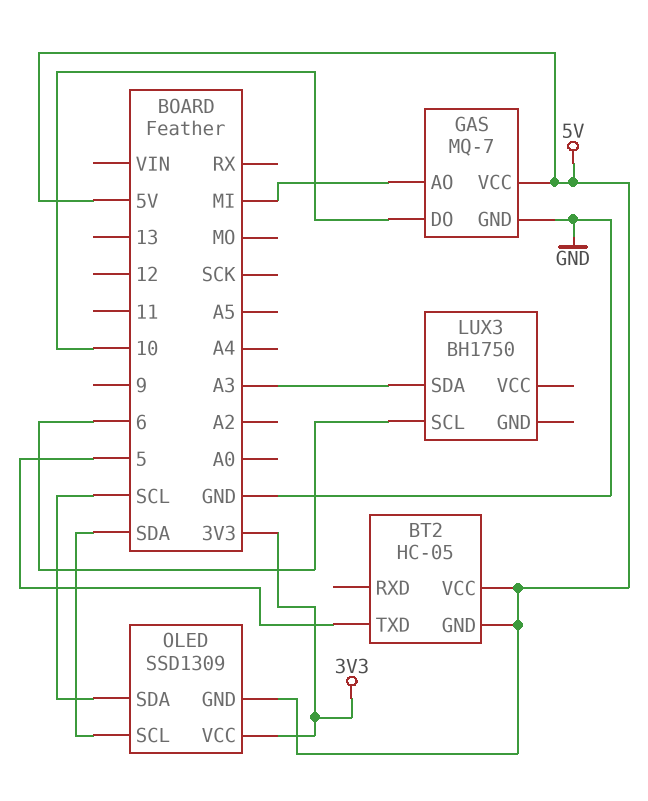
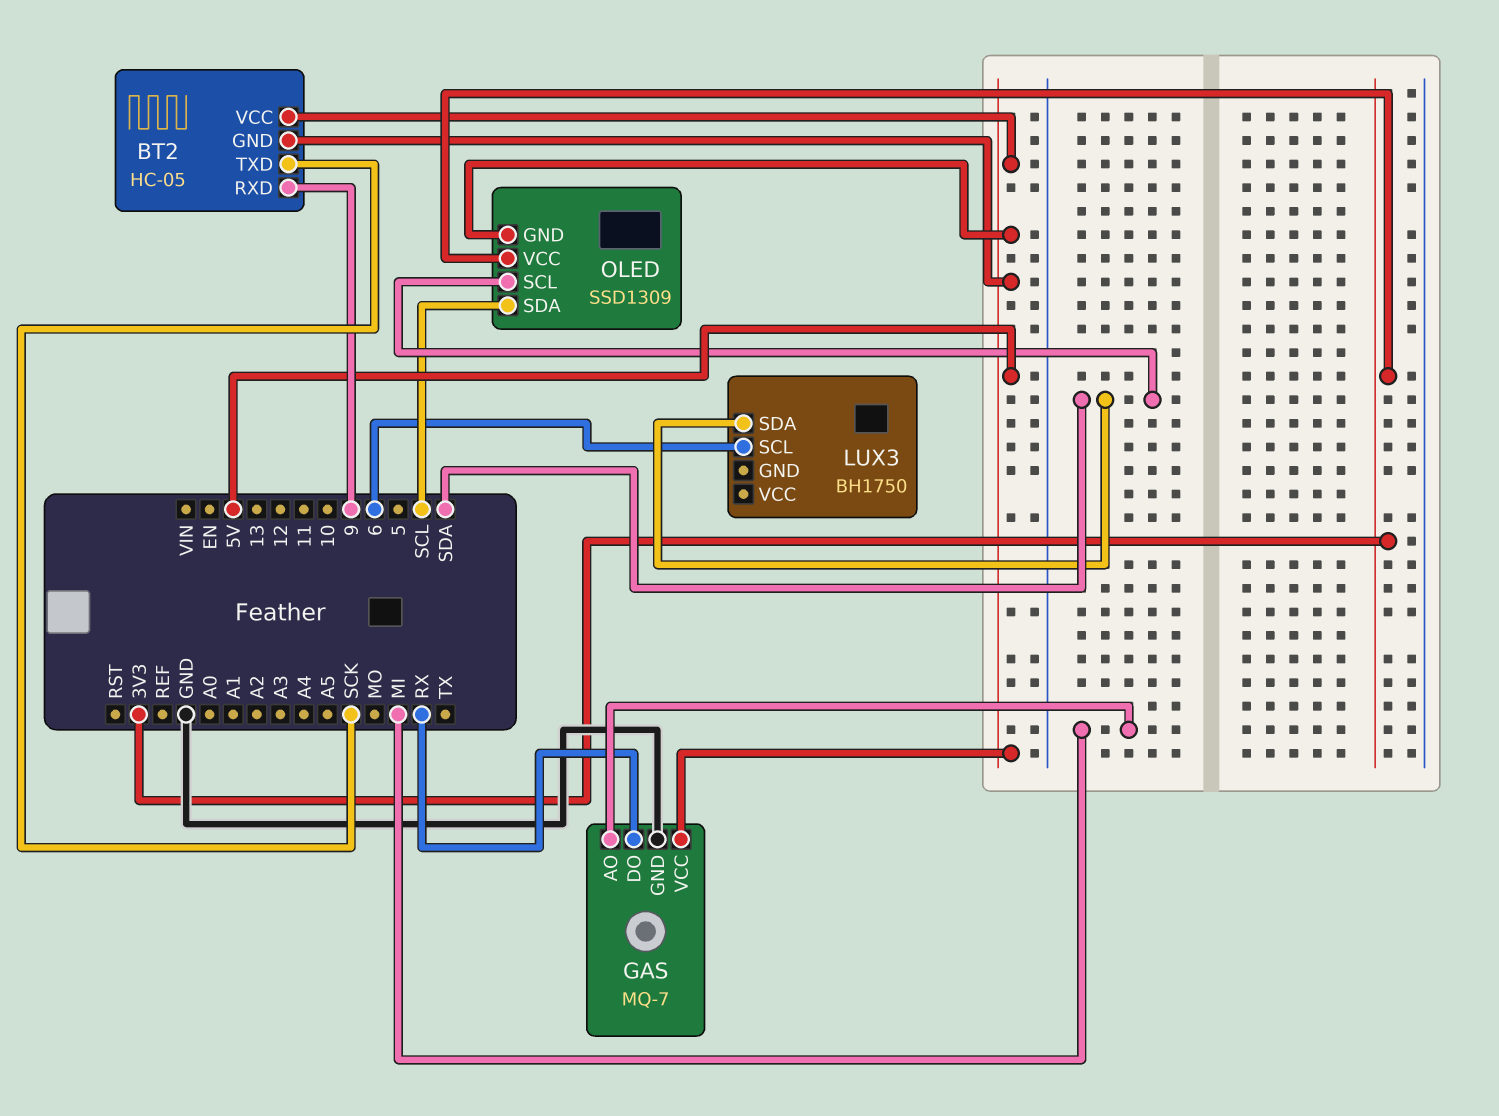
BT2 pin RXD: none -> 9
BT2 pin TXD: 5 -> SCK
GAS pin DO: 10 -> RX
LUX3 pin SDA: A3 -> SDA

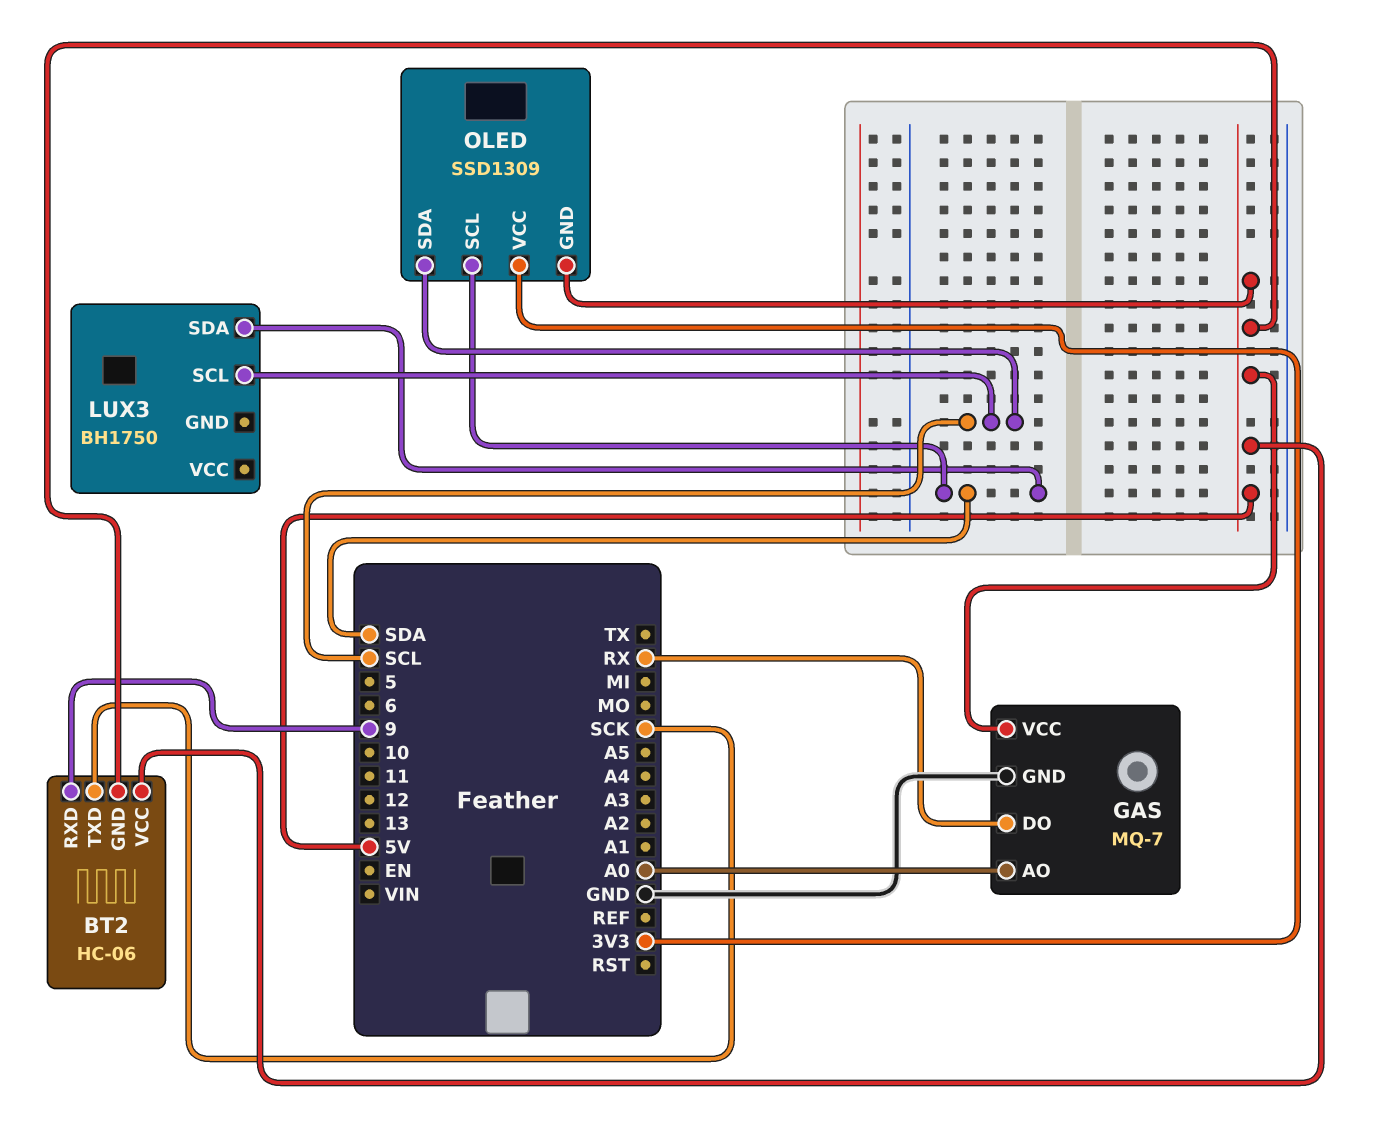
BT2: HC-05 -> HC-06
GAS pin AO: MI -> A0
LUX3 pin SCL: 6 -> SCL

